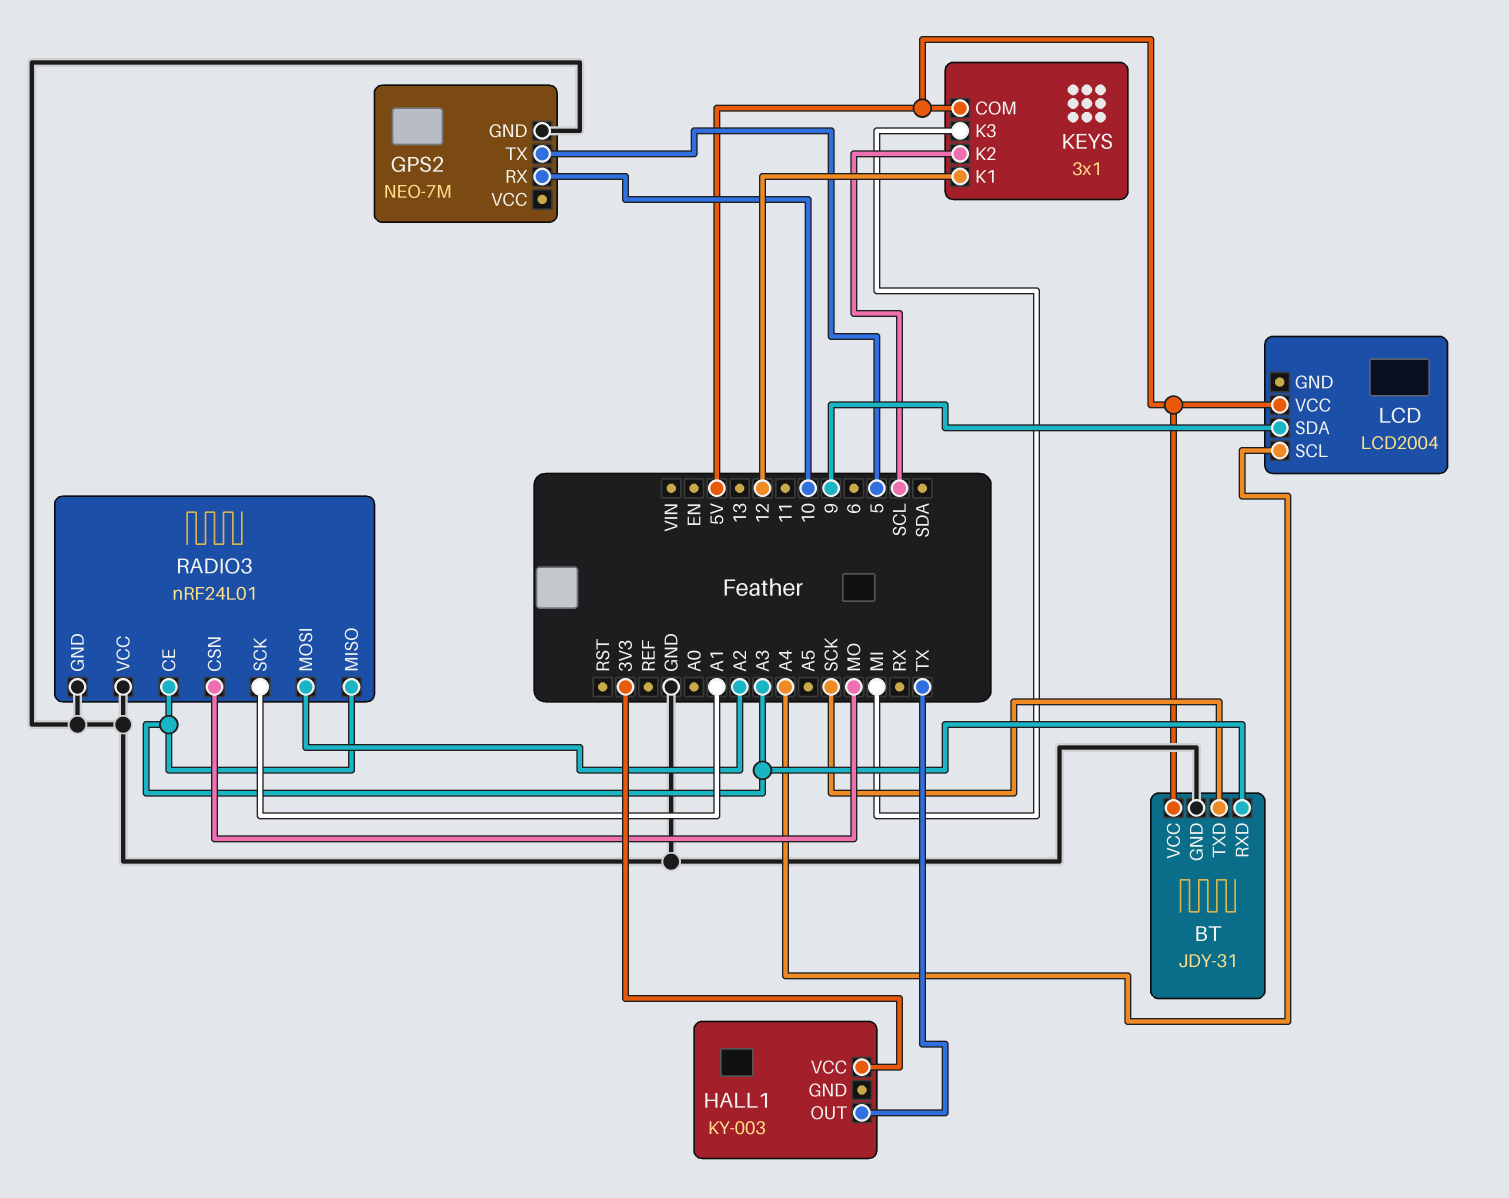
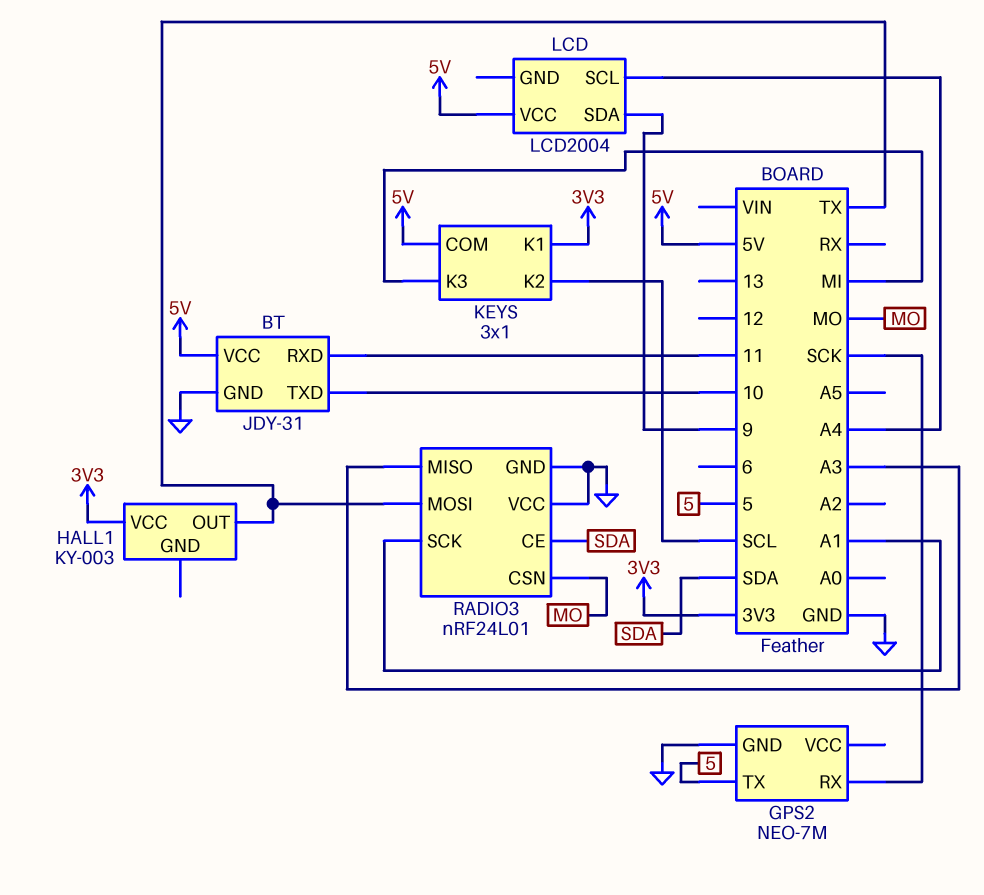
BT pin RXD: A3 -> 11
BT pin TXD: SCK -> 10
GPS2 pin RX: 10 -> SCK
KEYS pin K1: 12 -> 3V3
RADIO3 pin CE: A3 -> SDA
RADIO3 pin MOSI: A2 -> TX

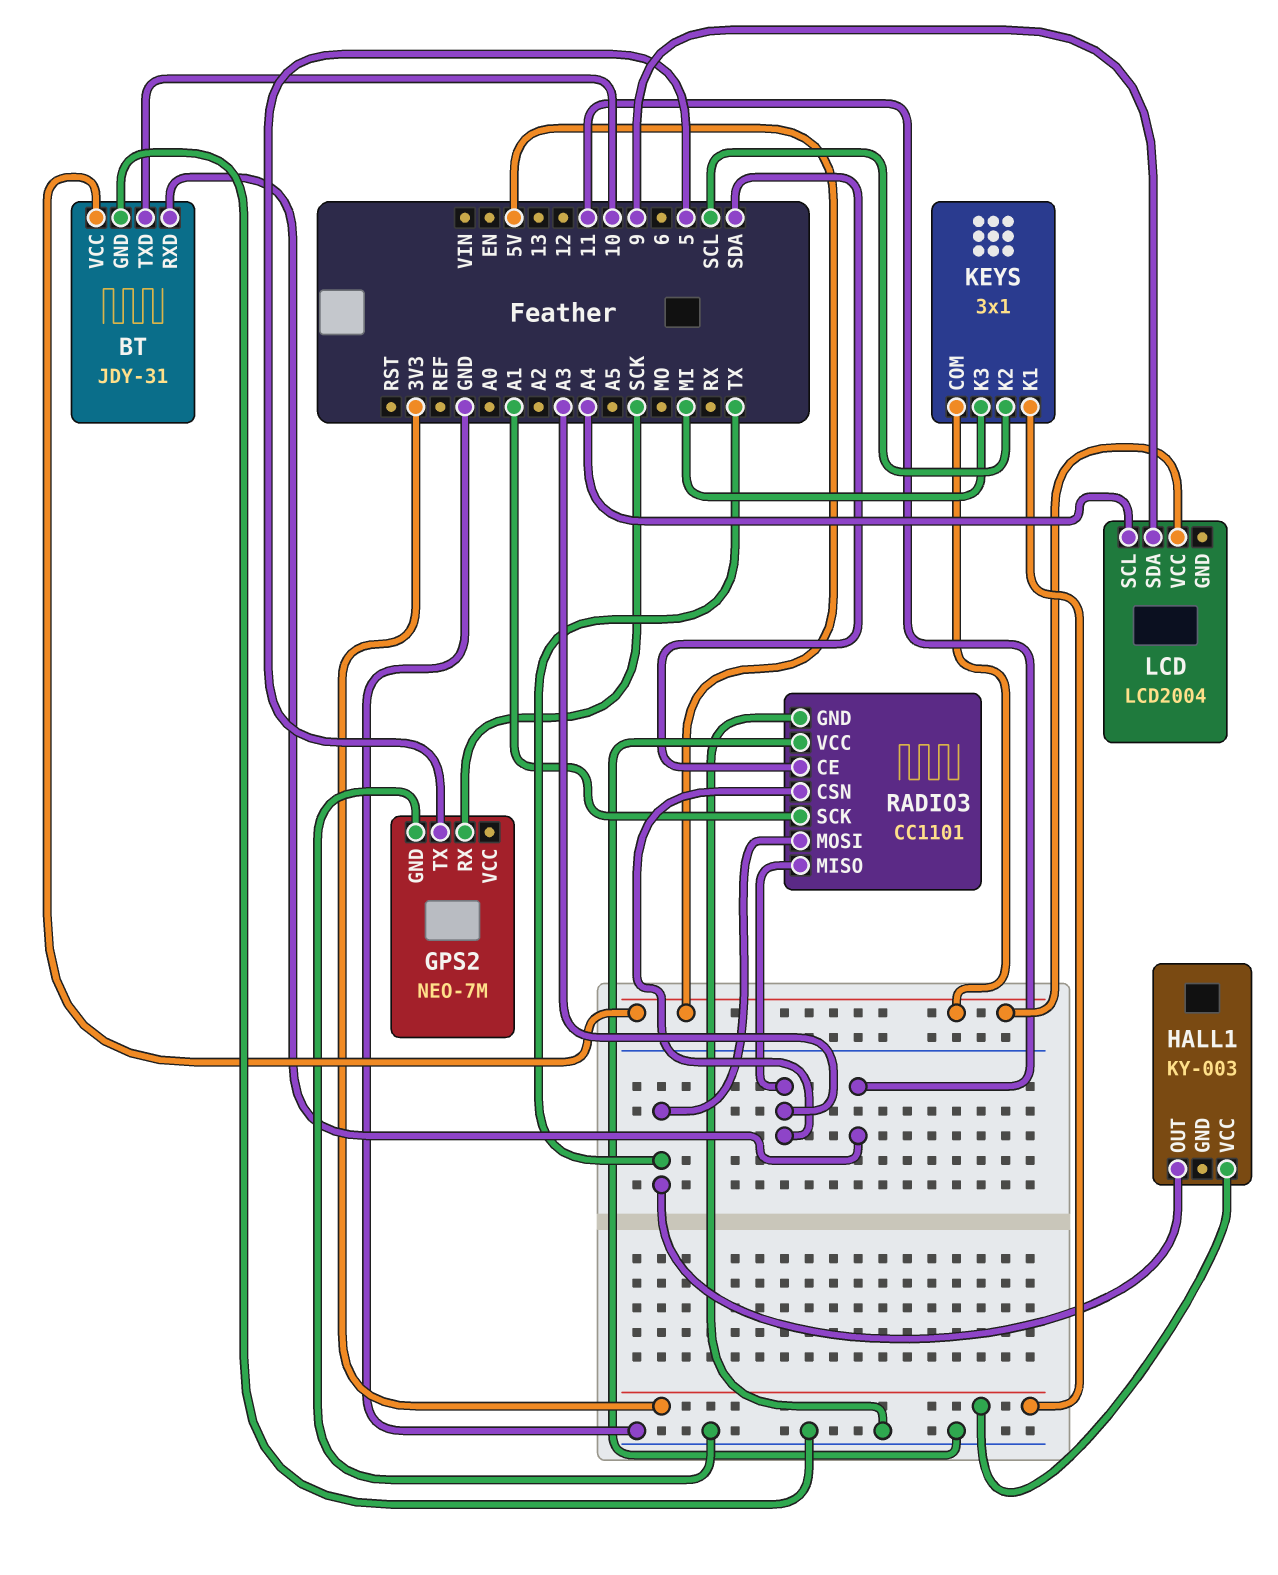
RADIO3: nRF24L01 -> CC1101
RADIO3 pin CSN: MO -> A3

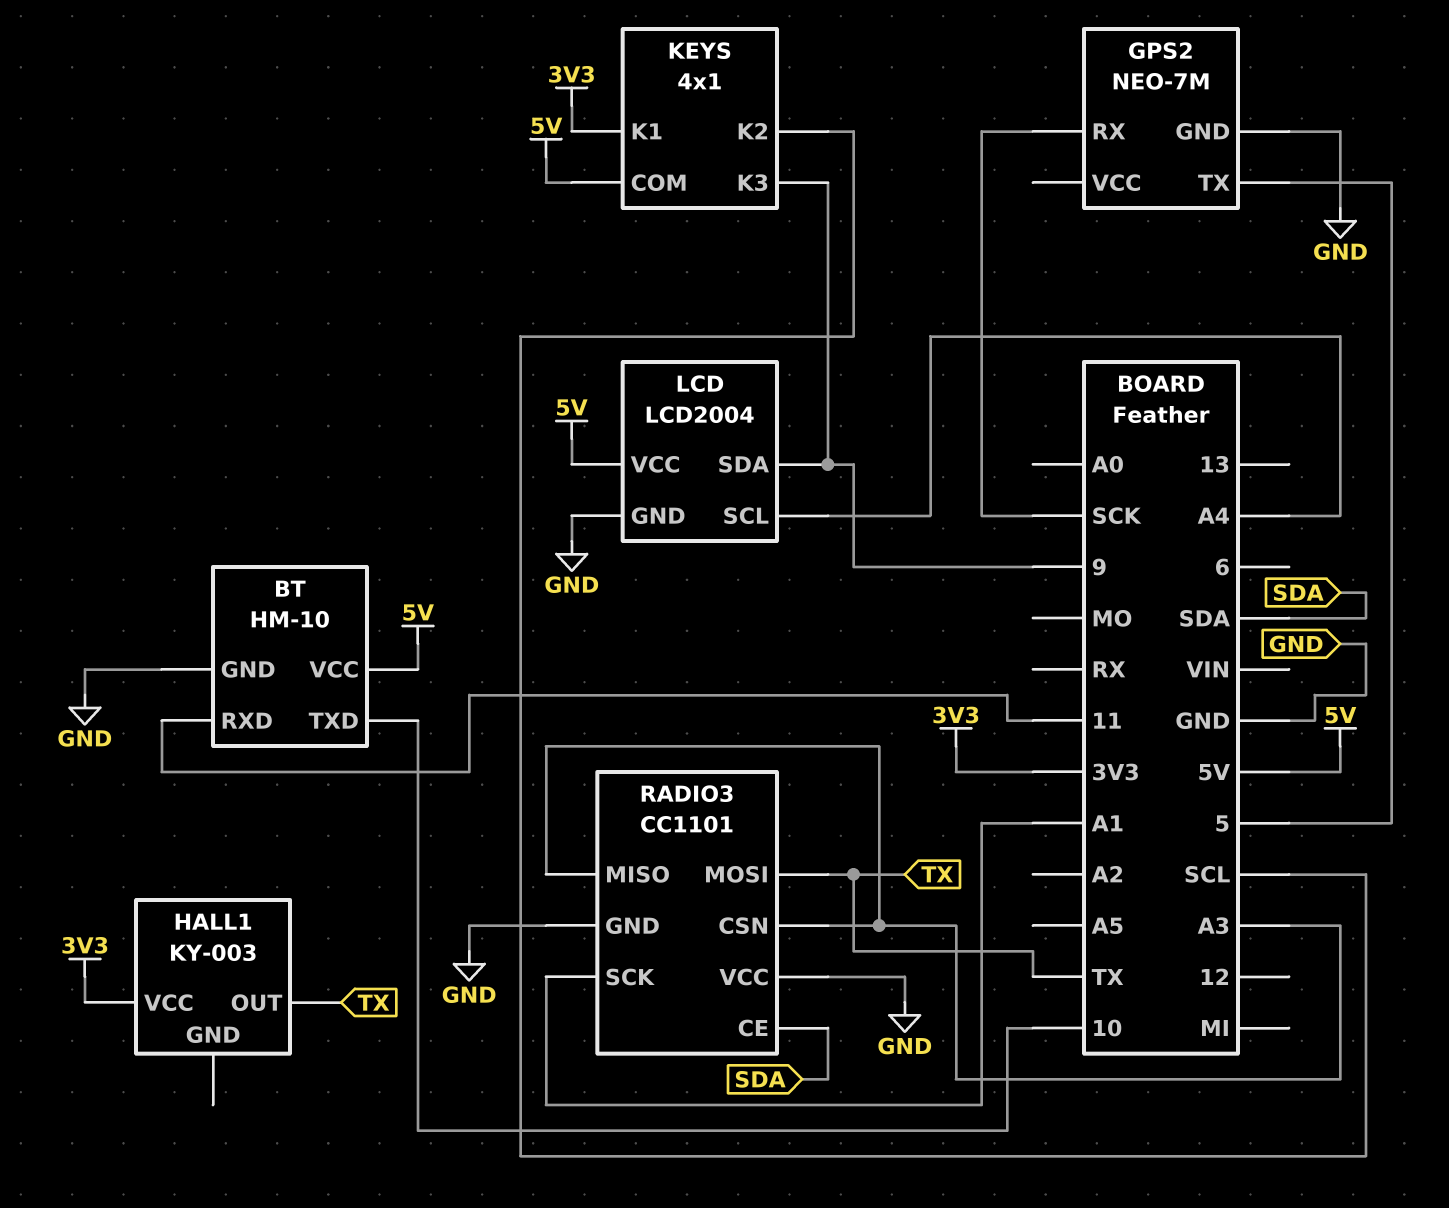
BT: JDY-31 -> HM-10
KEYS: 3x1 -> 4x1
KEYS pin K3: MI -> 9
LCD pin GND: none -> GND

